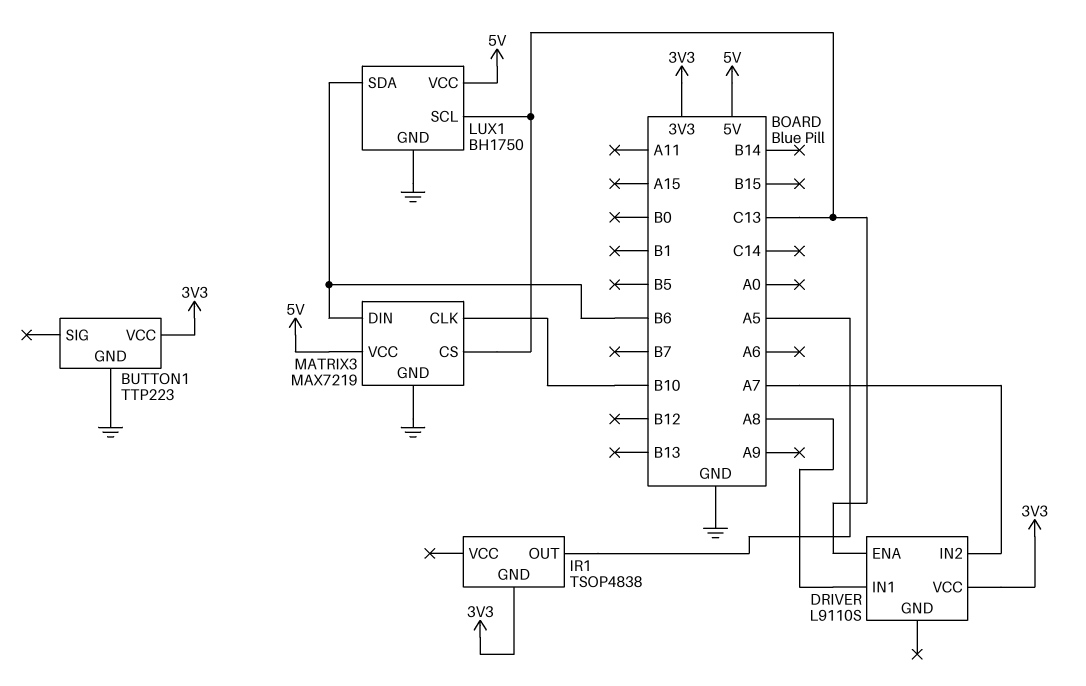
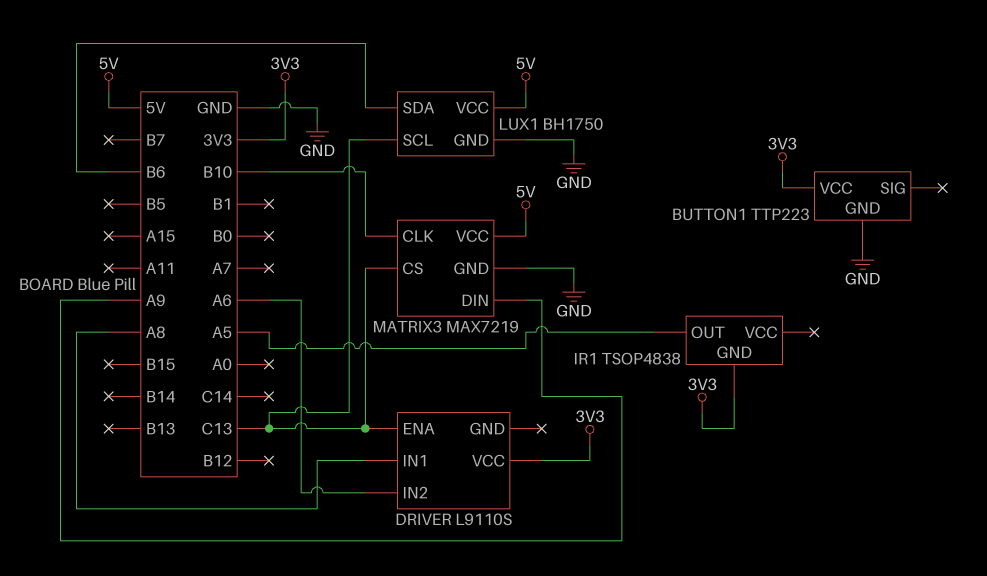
DRIVER pin IN2: A7 -> A6
MATRIX3 pin DIN: B6 -> A9

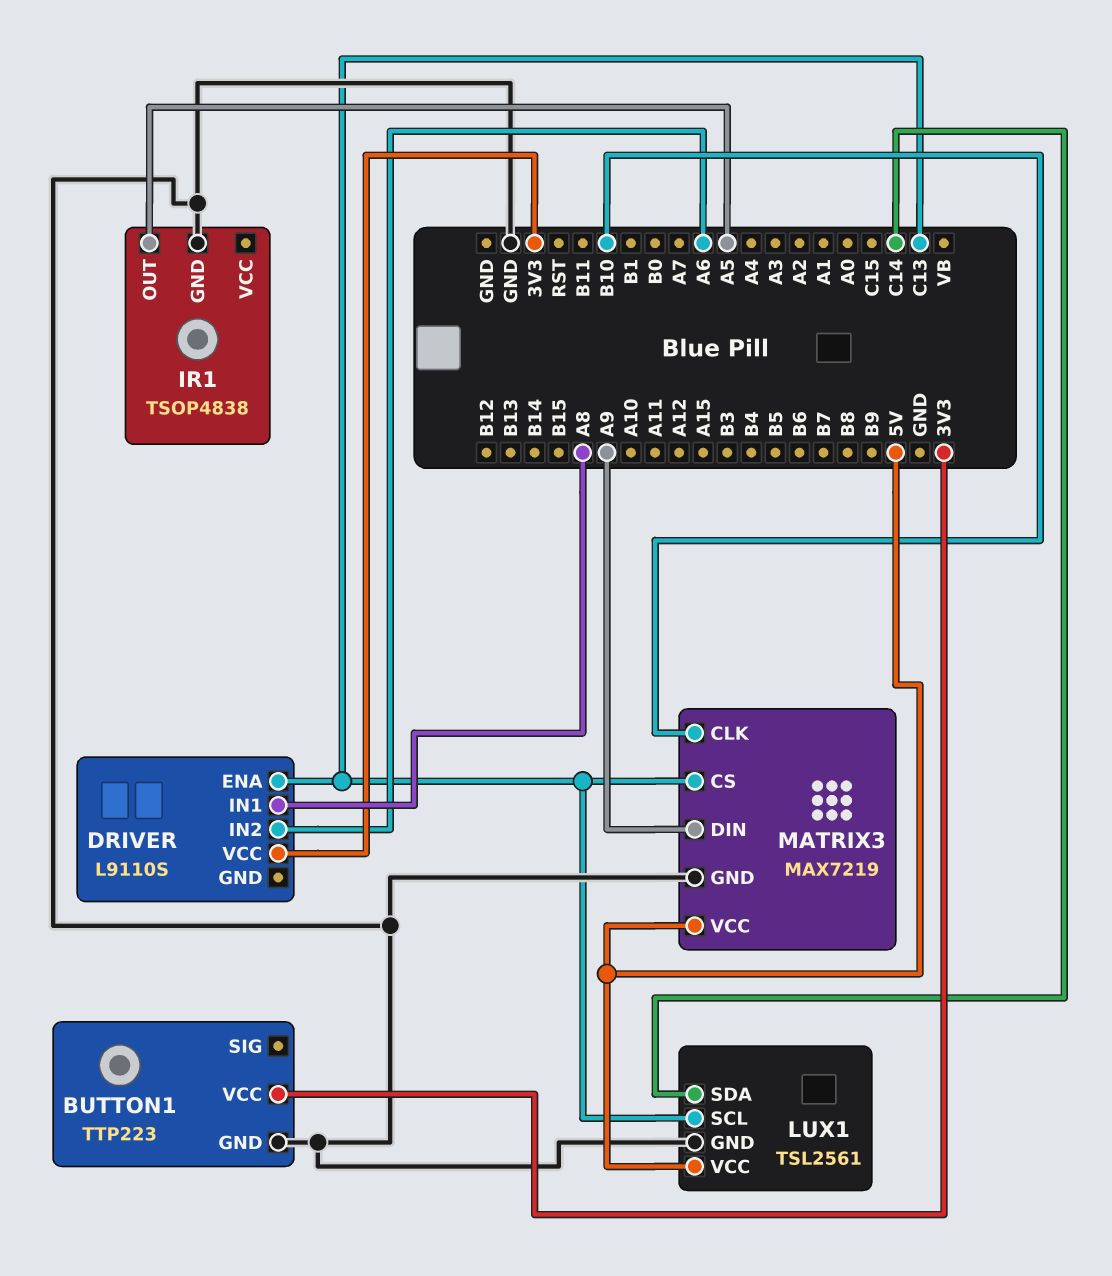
IR1 pin GND: 3V3 -> GND
LUX1: BH1750 -> TSL2561
LUX1 pin SDA: B6 -> C14

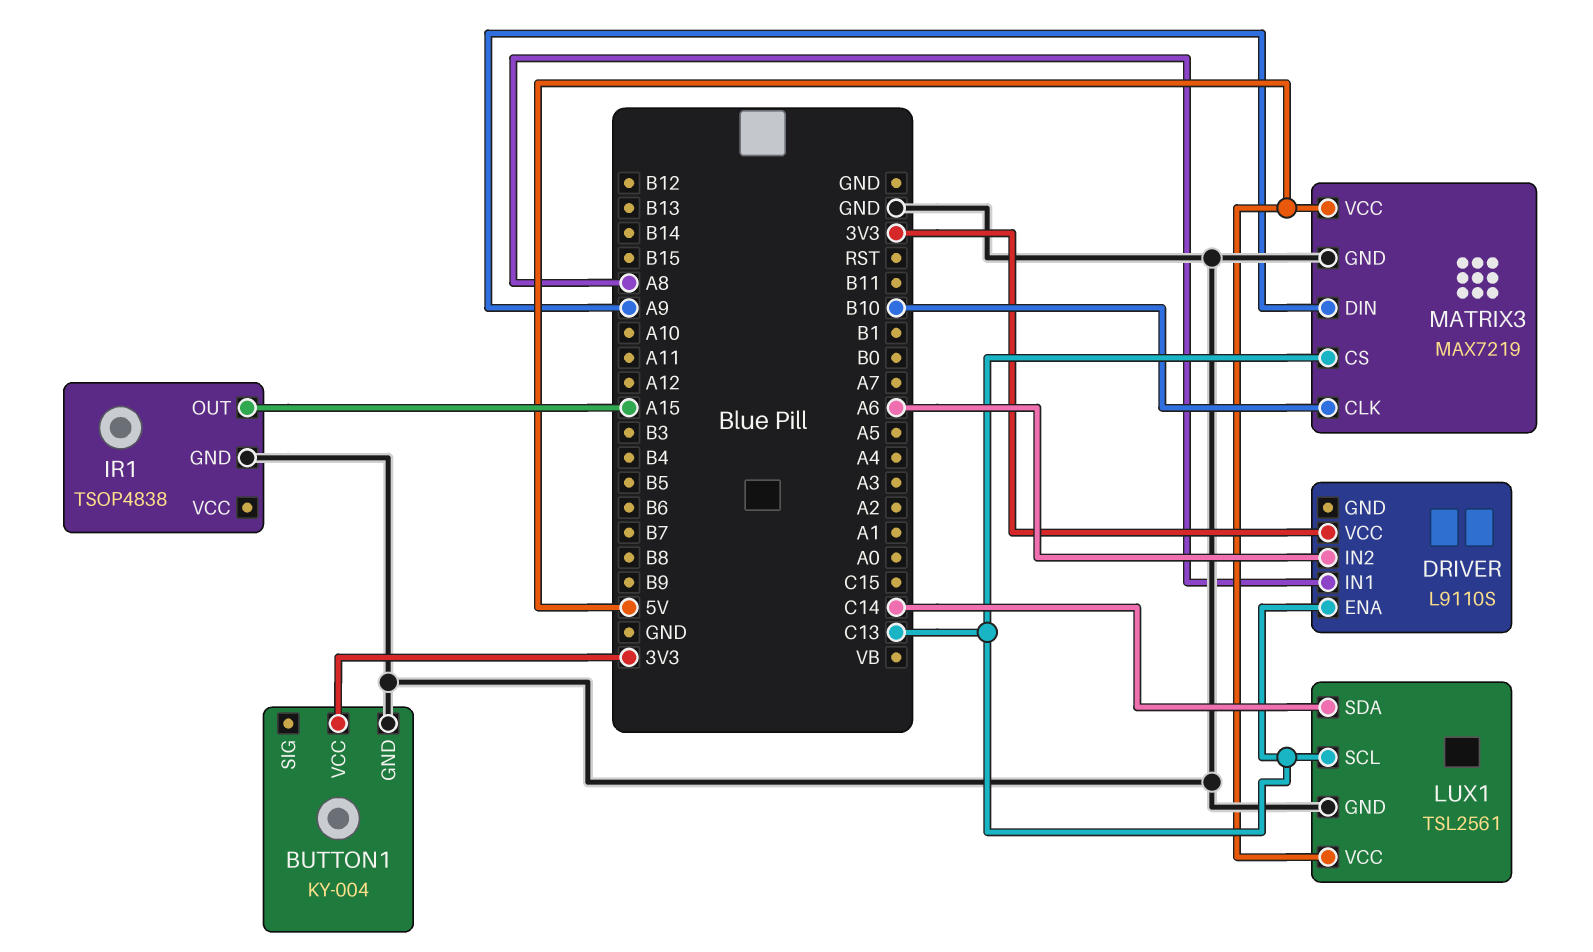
BUTTON1: TTP223 -> KY-004
IR1 pin OUT: A5 -> A15

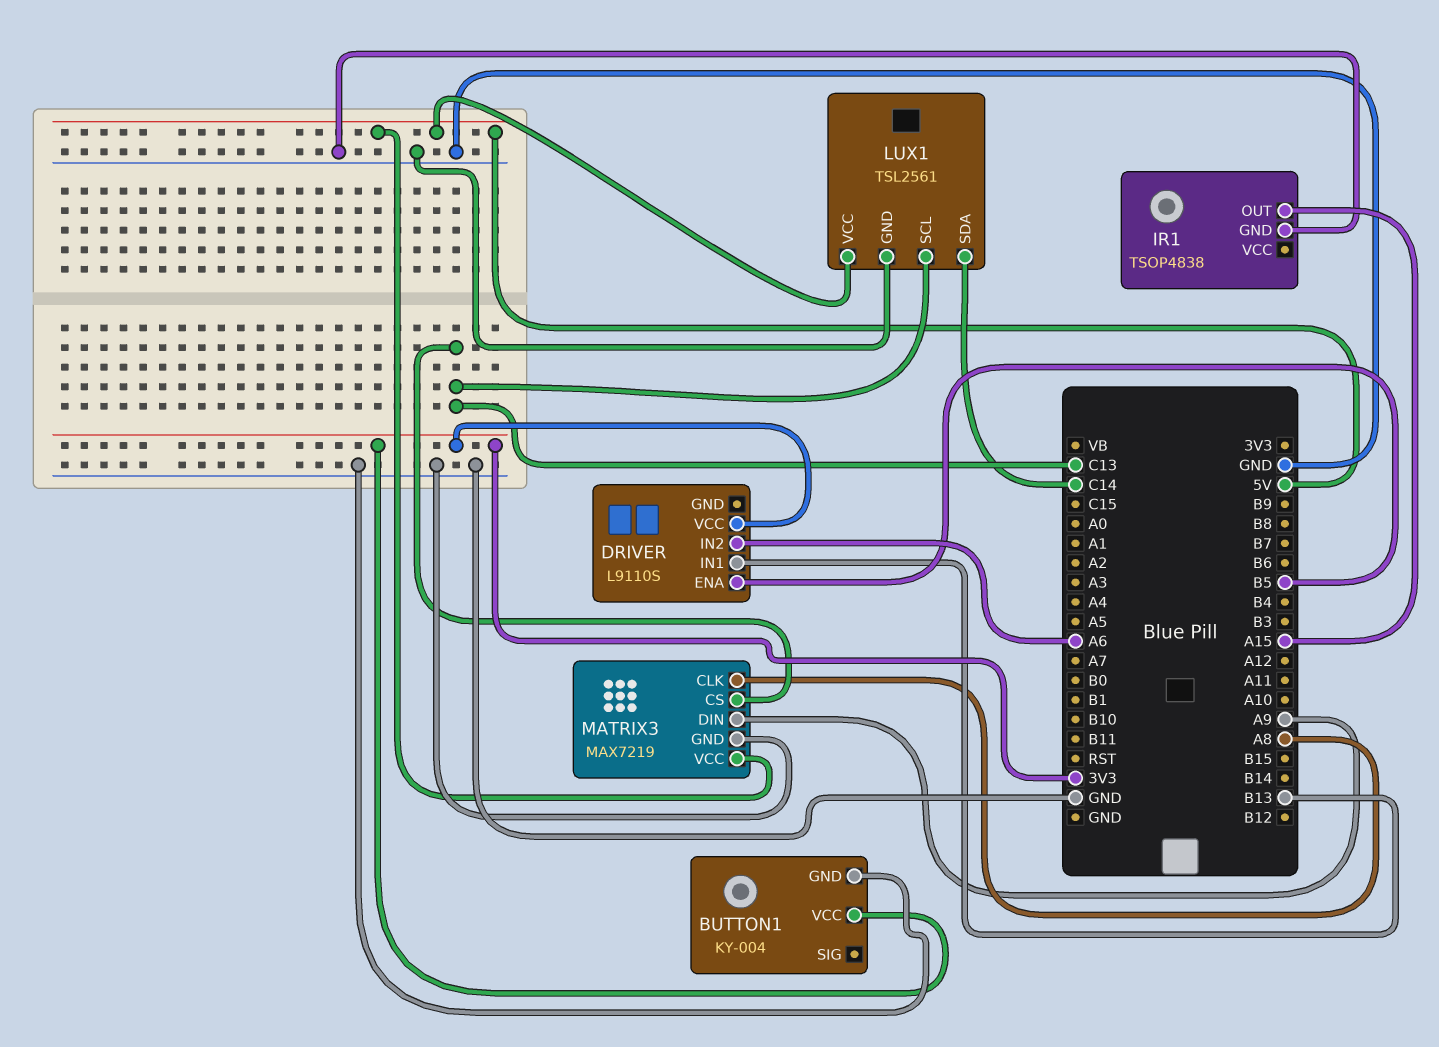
DRIVER pin ENA: C13 -> B5
DRIVER pin IN1: A8 -> B13
MATRIX3 pin CLK: B10 -> A8

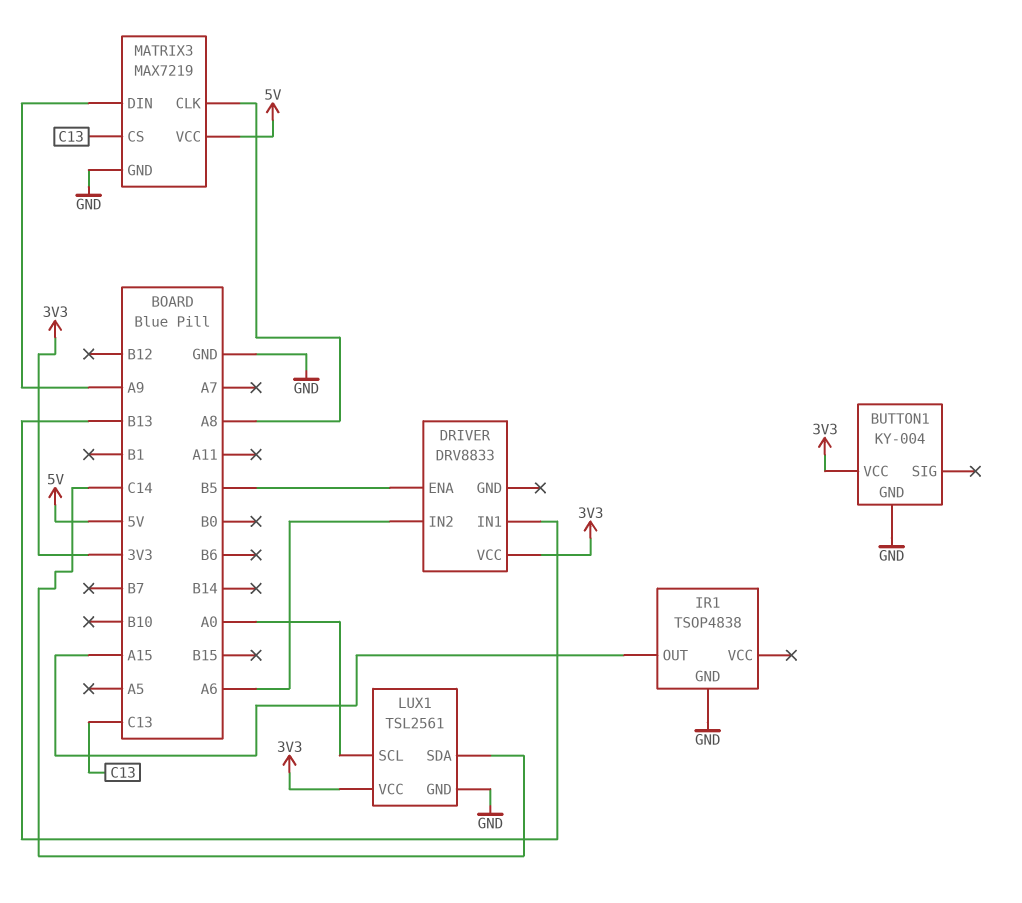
DRIVER: L9110S -> DRV8833
LUX1 pin SCL: C13 -> A0
LUX1 pin VCC: 5V -> 3V3

